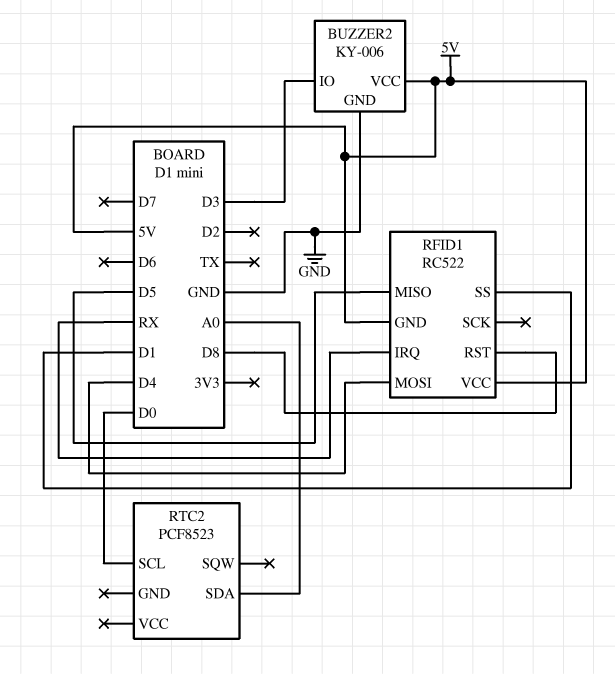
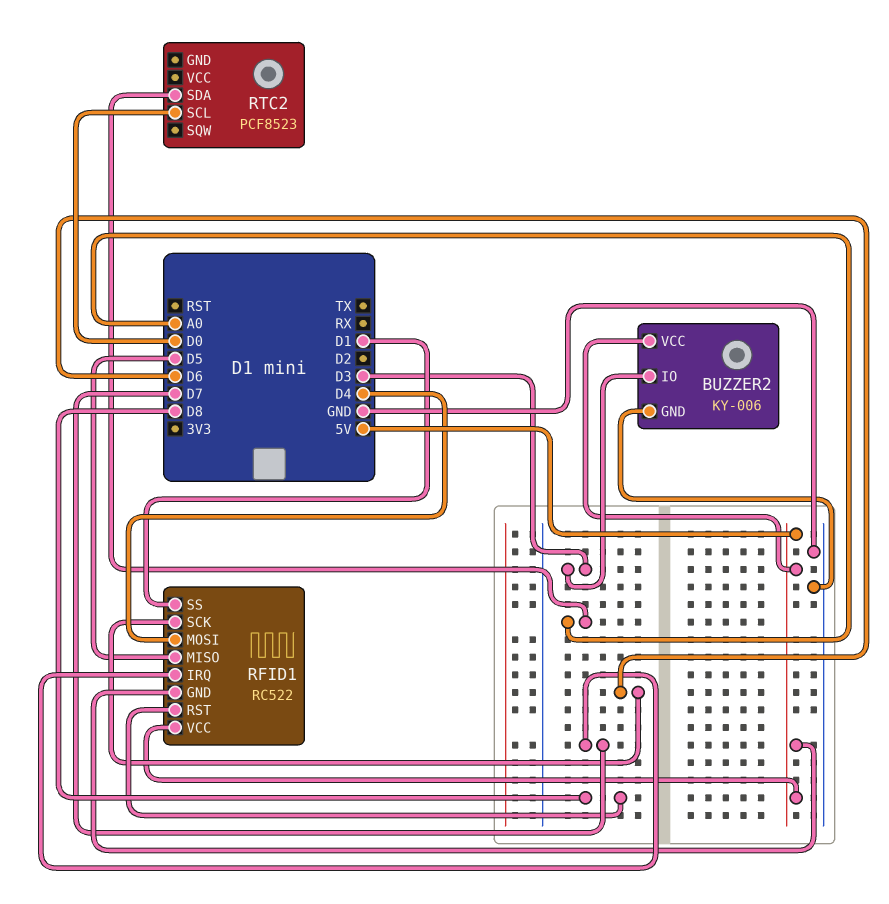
RFID1 pin IRQ: RX -> D7
RFID1 pin SCK: none -> D6

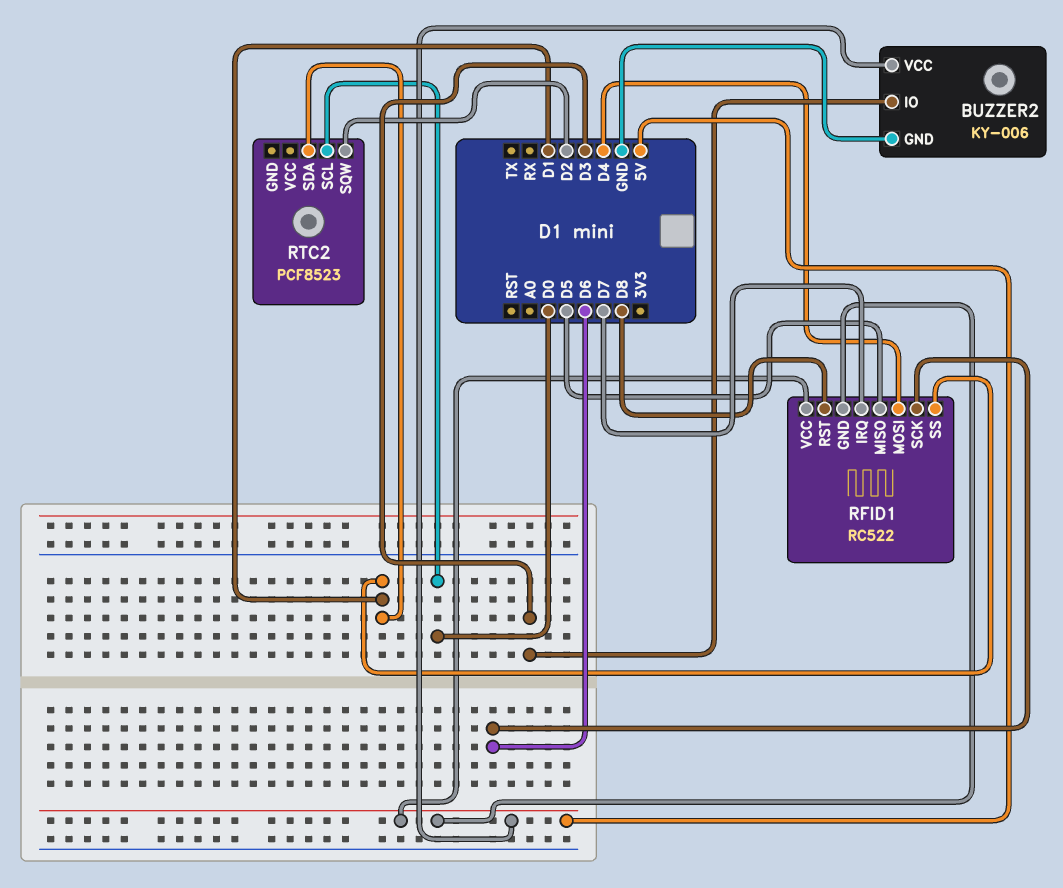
RTC2 pin SDA: A0 -> D1
RTC2 pin SQW: none -> D2

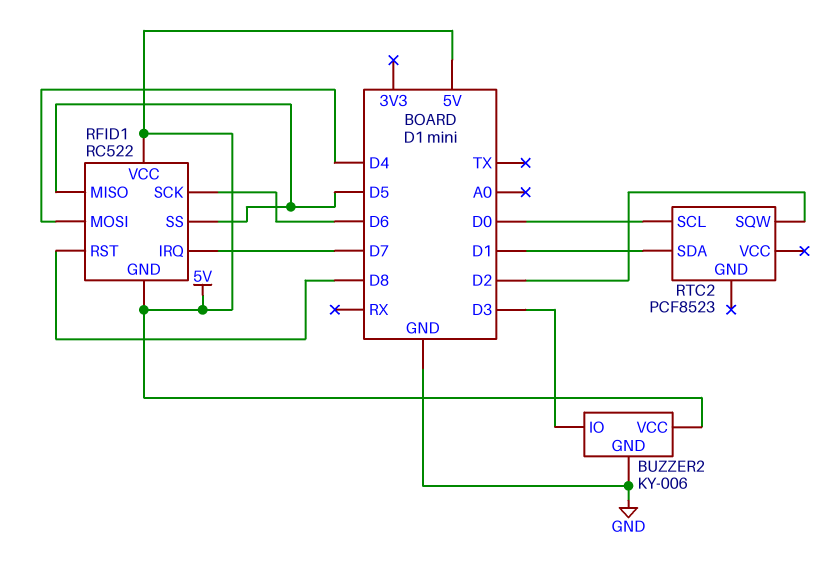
RFID1 pin SS: D1 -> D5

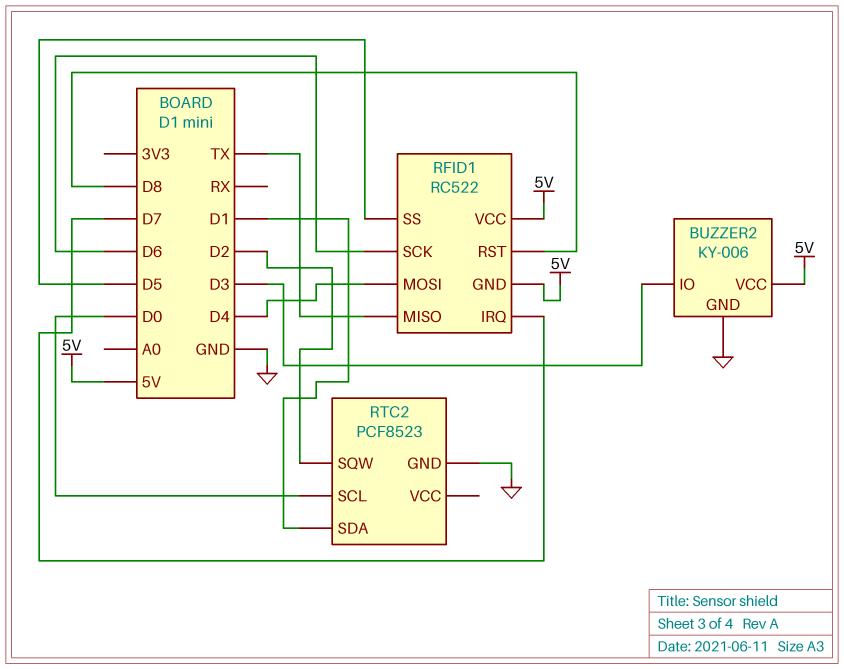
RFID1 pin MISO: D5 -> TX
RTC2 pin GND: none -> GND

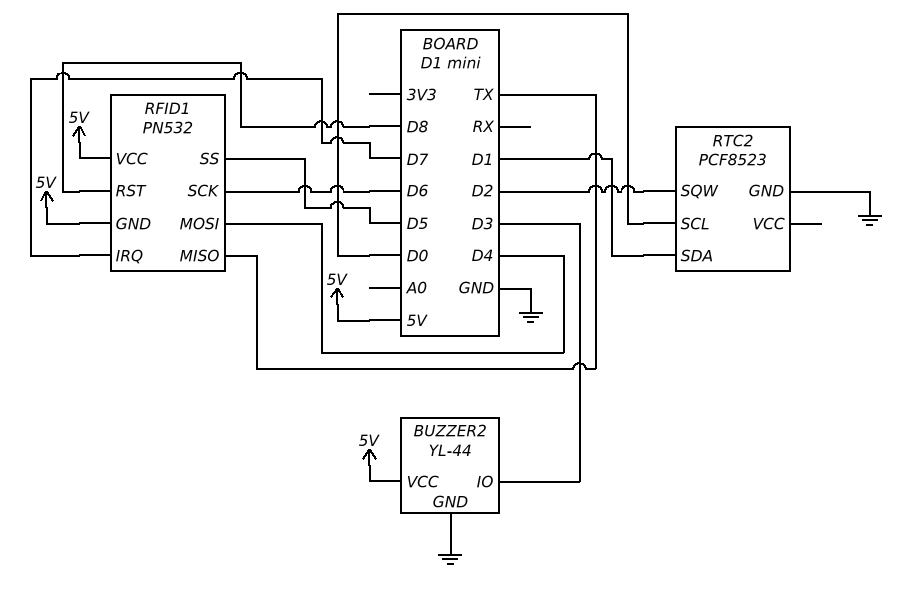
BUZZER2: KY-006 -> YL-44
RFID1: RC522 -> PN532

